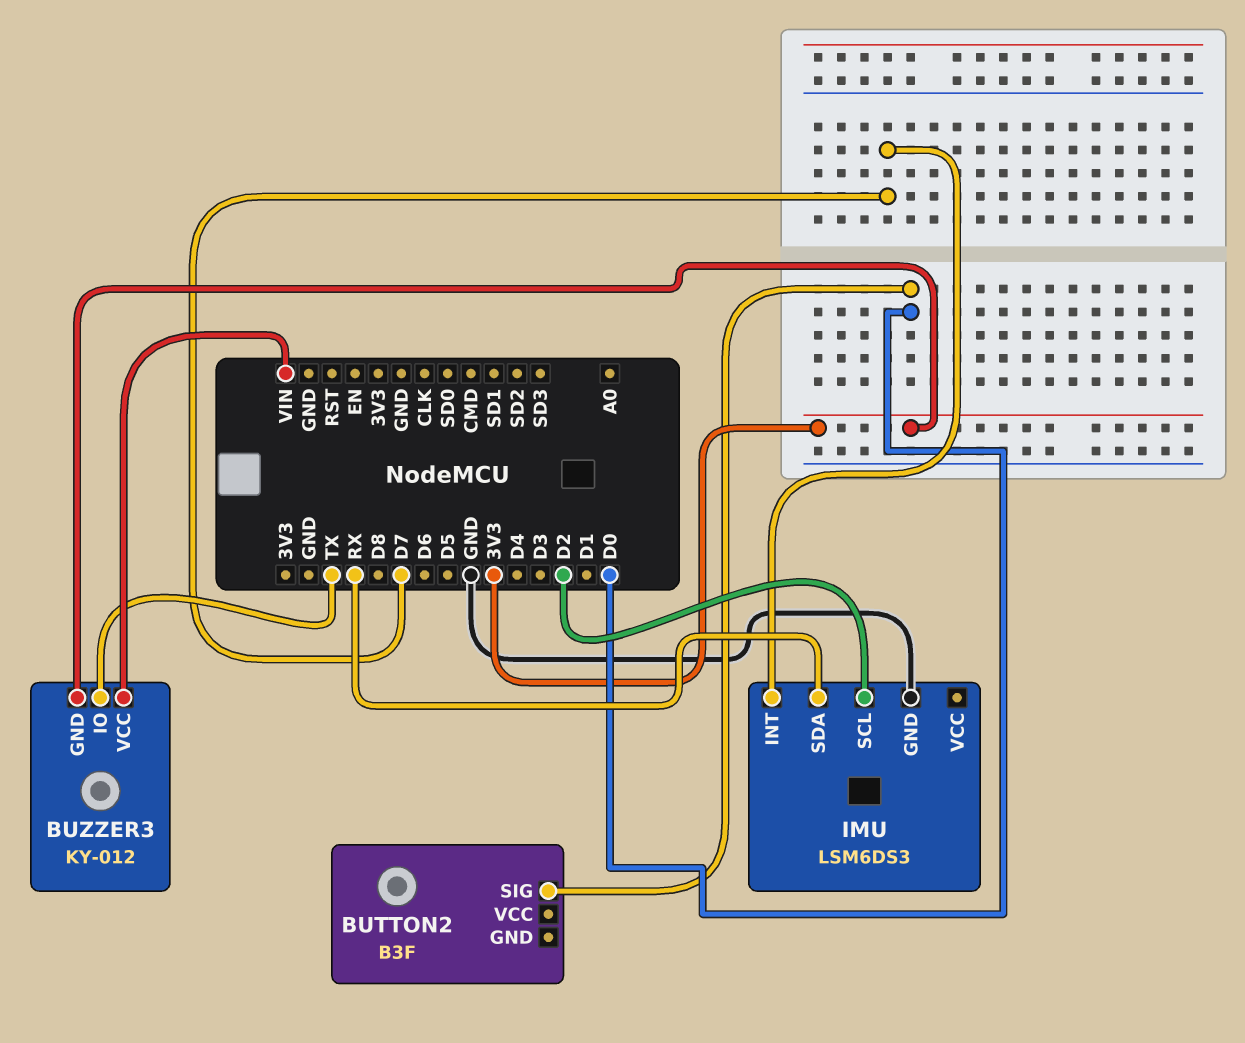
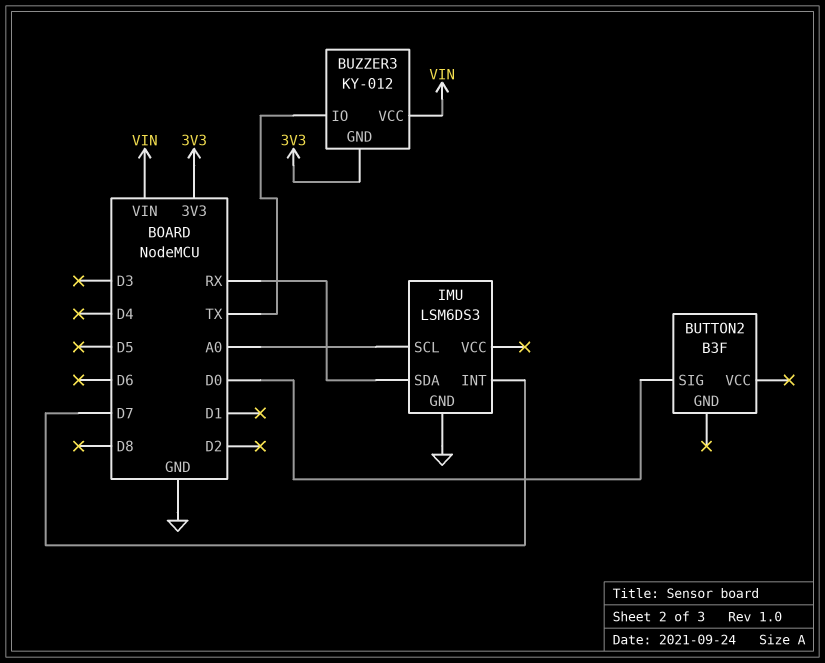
IMU pin SCL: D2 -> A0

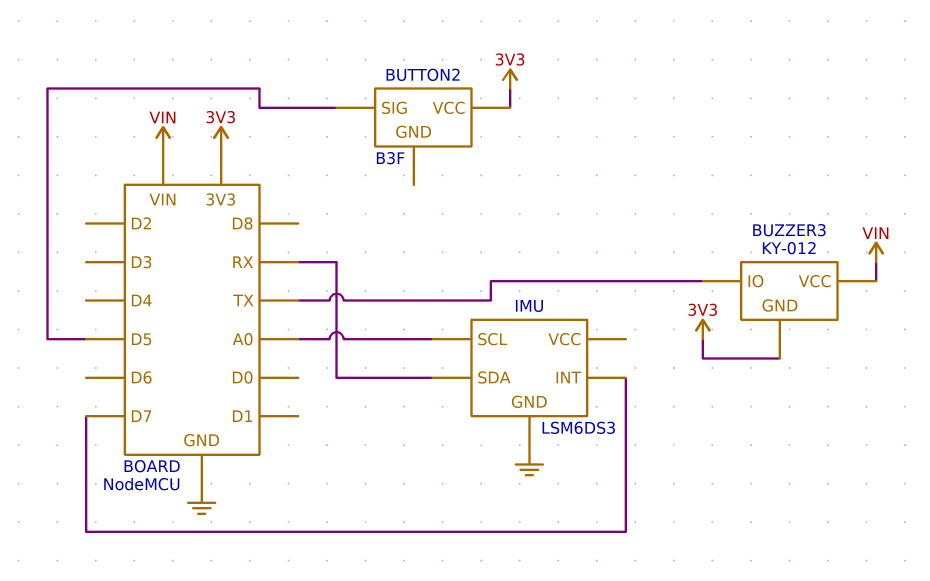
BUTTON2 pin SIG: D0 -> D5
BUTTON2 pin VCC: none -> 3V3

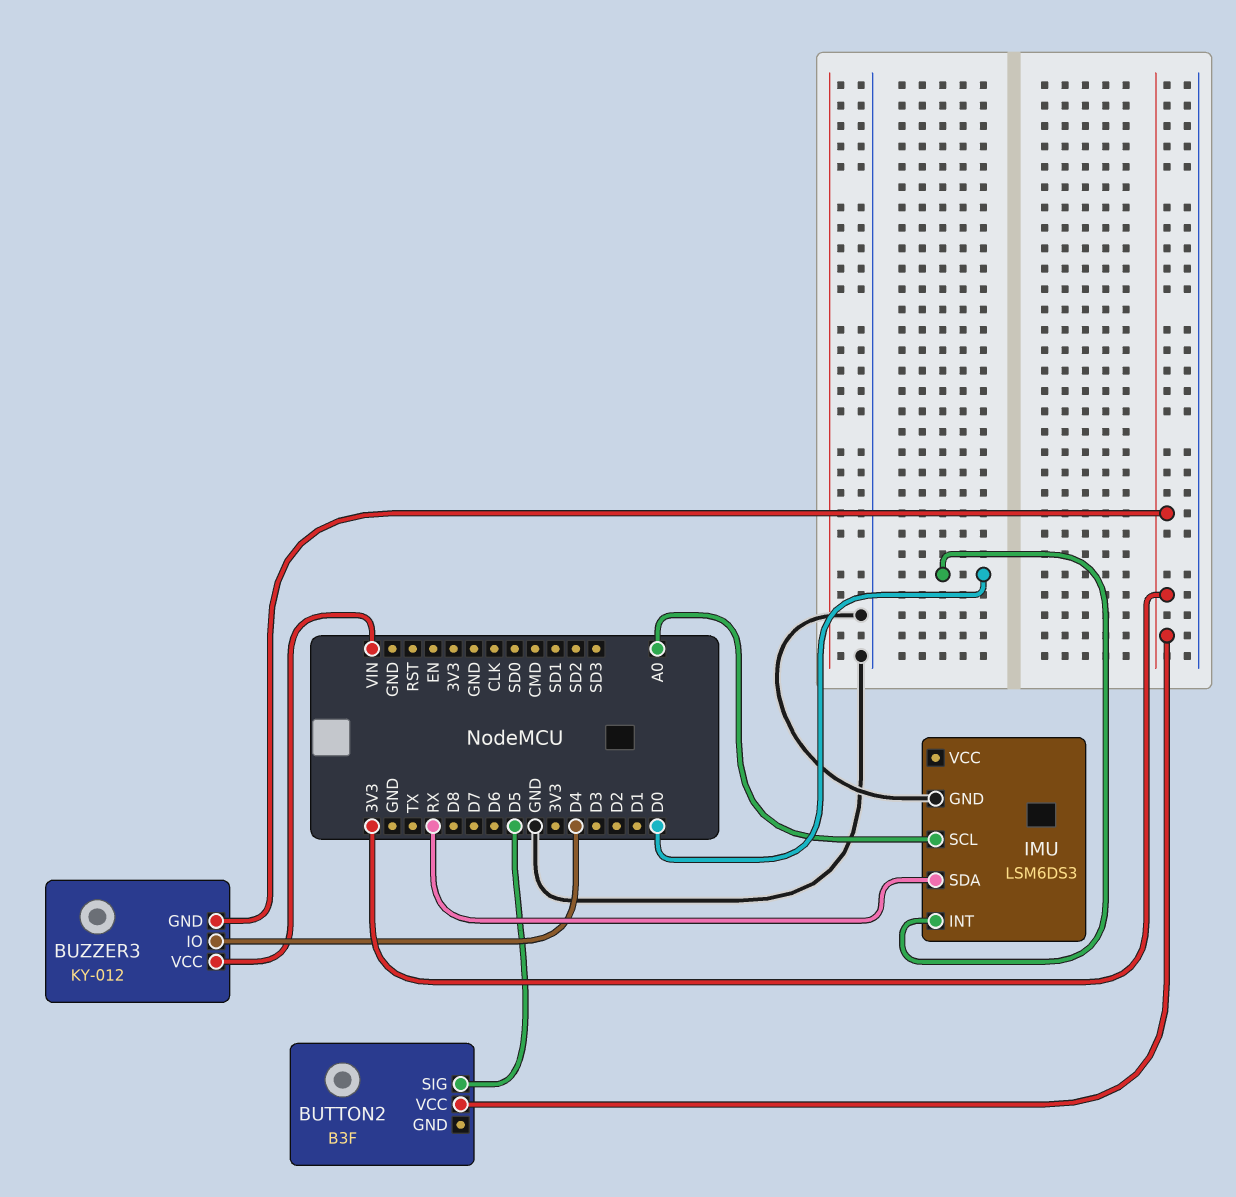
BUZZER3 pin IO: TX -> D4
IMU pin INT: D7 -> D0

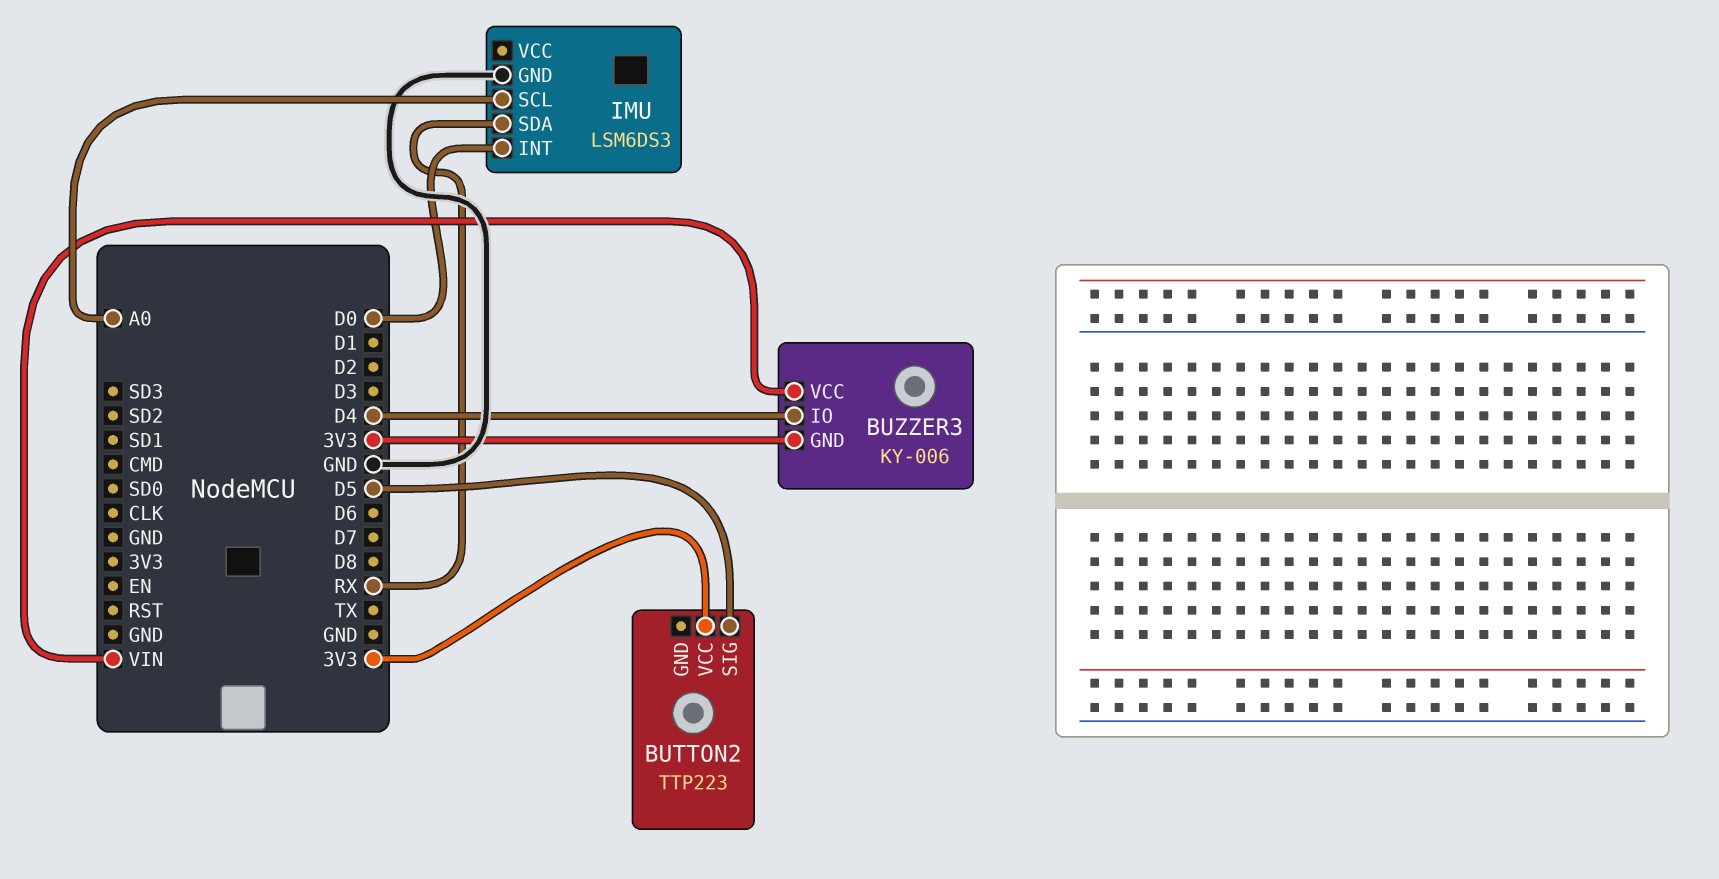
BUTTON2: B3F -> TTP223
BUZZER3: KY-012 -> KY-006

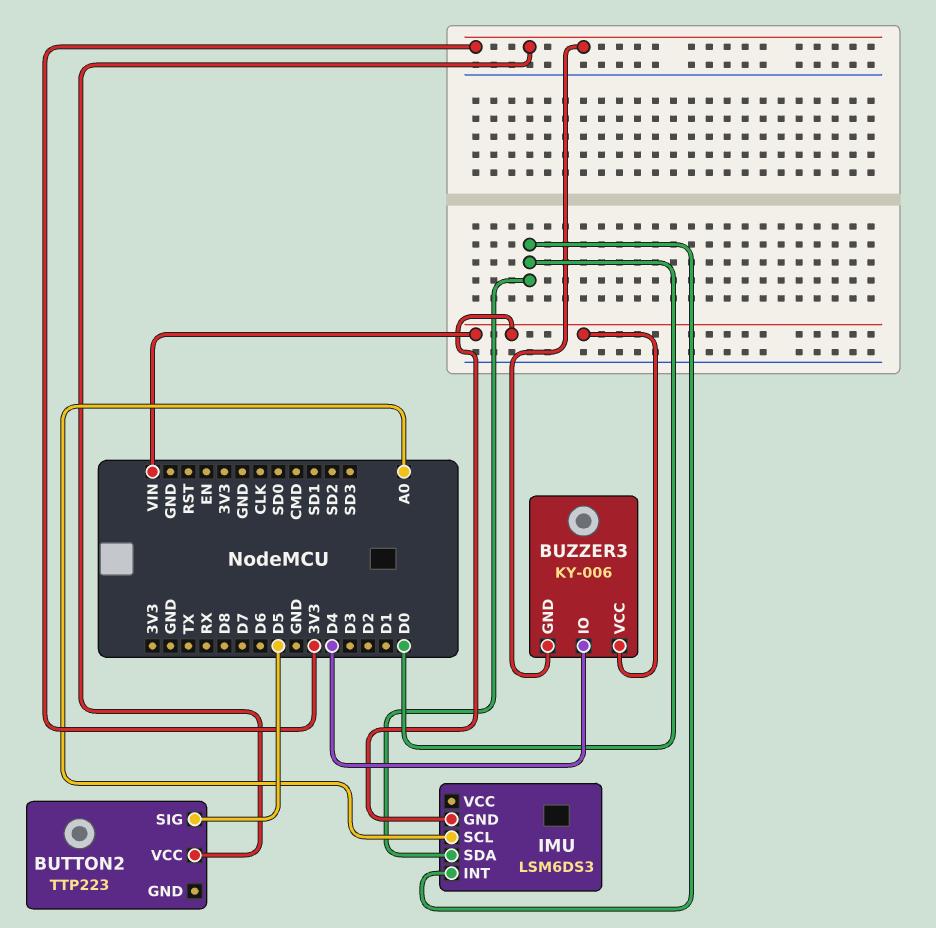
IMU pin GND: GND -> VIN
IMU pin SDA: RX -> D0

